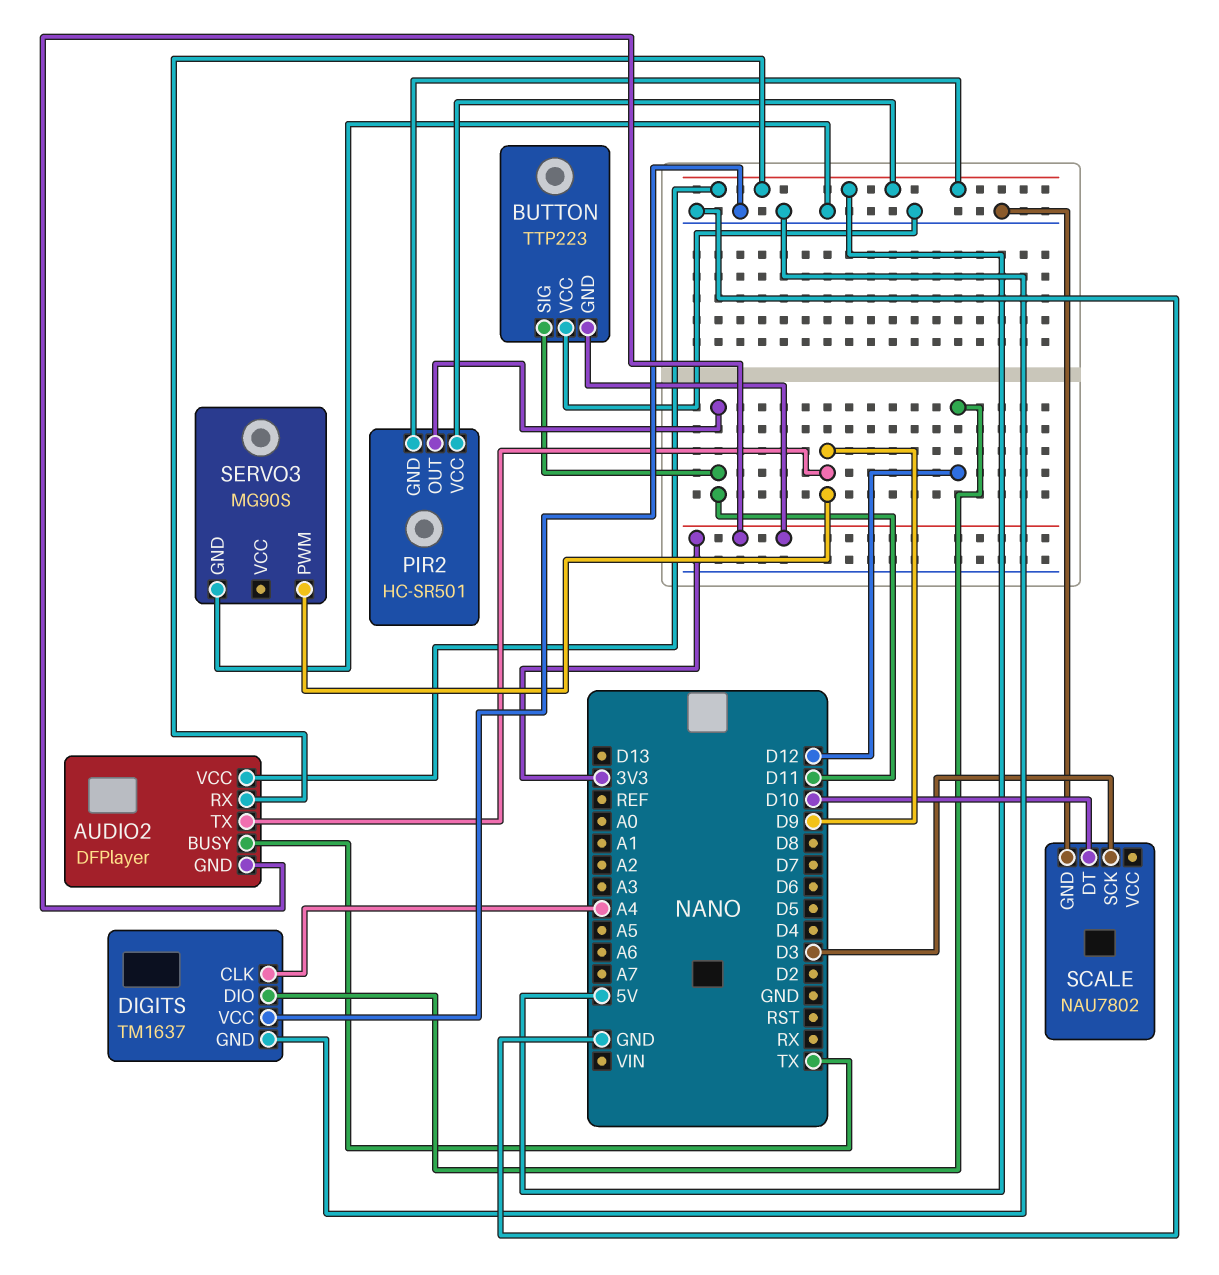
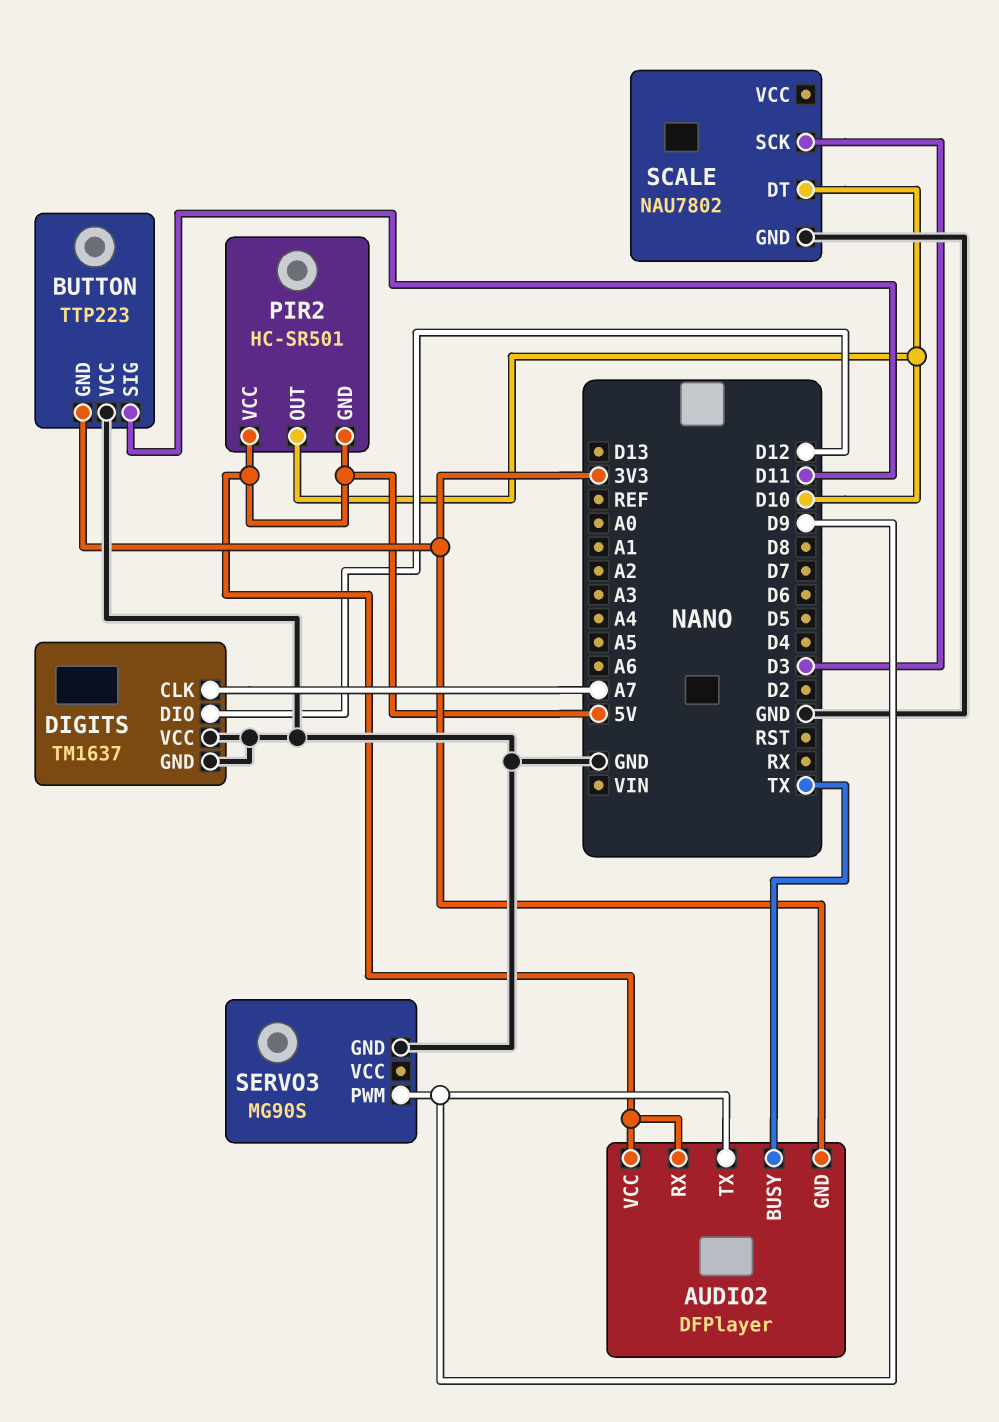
DIGITS pin CLK: A4 -> A7
PIR2 pin OUT: D11 -> D10

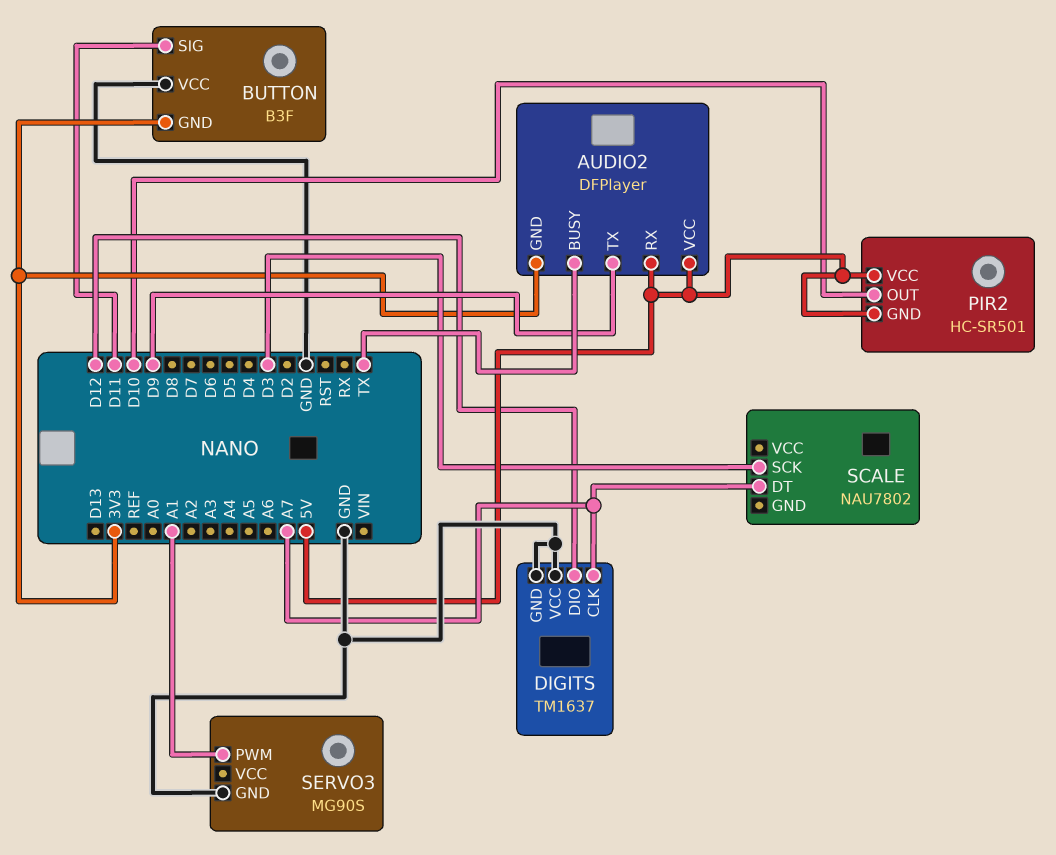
BUTTON: TTP223 -> B3F
SCALE pin DT: D10 -> A7
SCALE pin GND: GND -> none
SERVO3 pin PWM: D9 -> A1

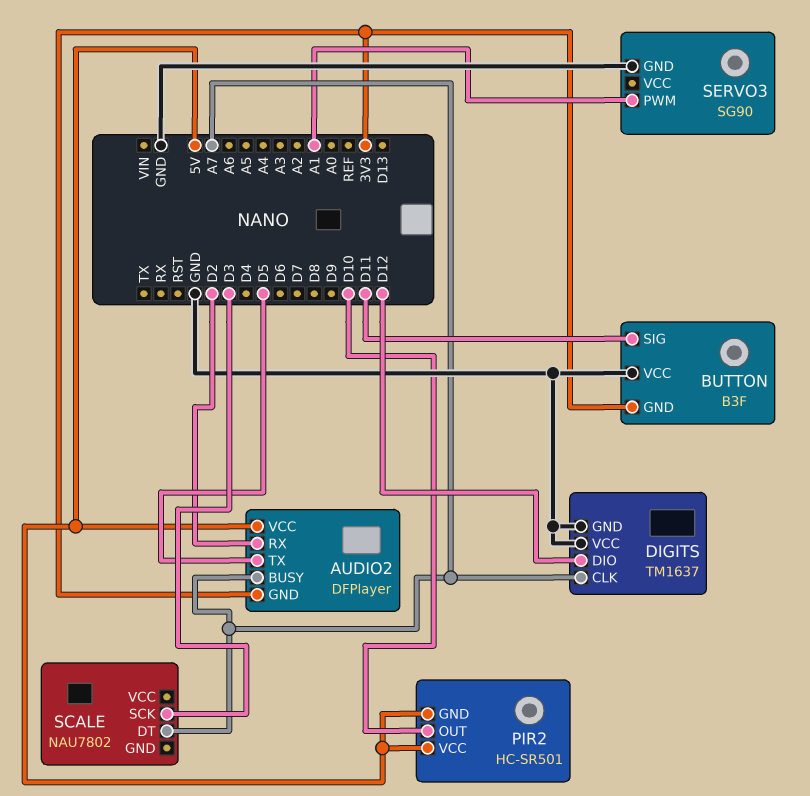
AUDIO2 pin BUSY: TX -> A7
AUDIO2 pin RX: 5V -> D2
AUDIO2 pin TX: D9 -> D5
SERVO3: MG90S -> SG90

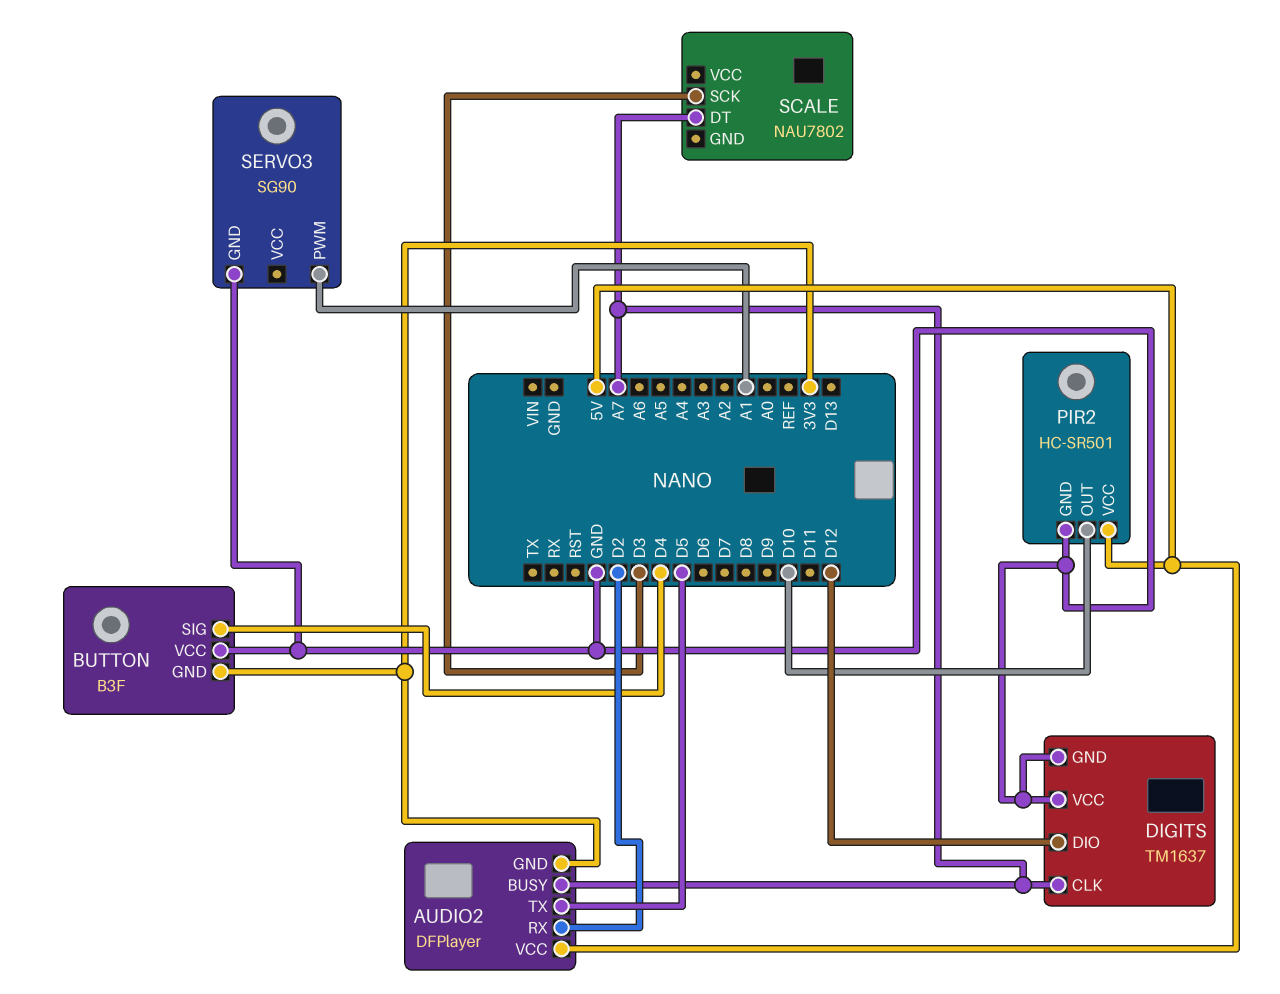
BUTTON pin SIG: D11 -> D4
PIR2 pin GND: 5V -> GND

